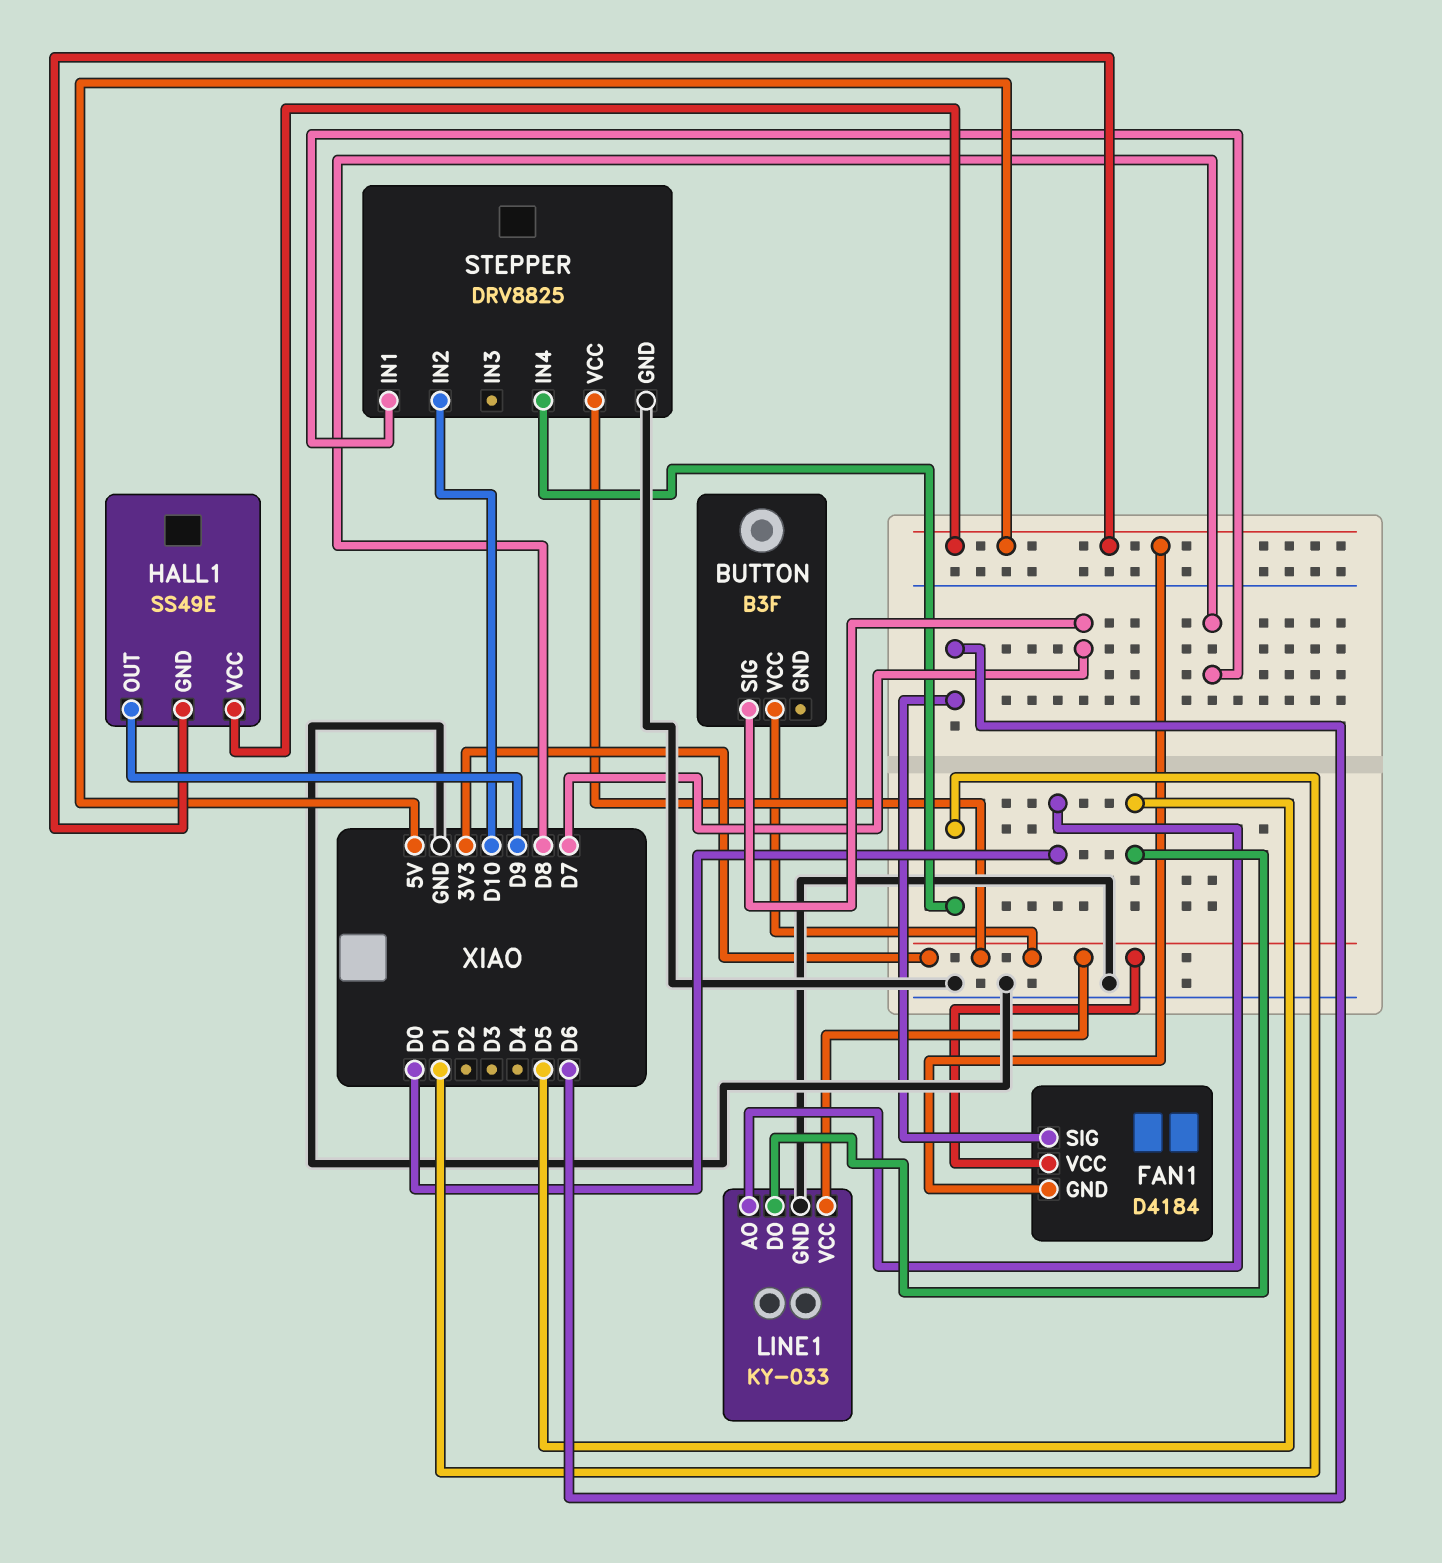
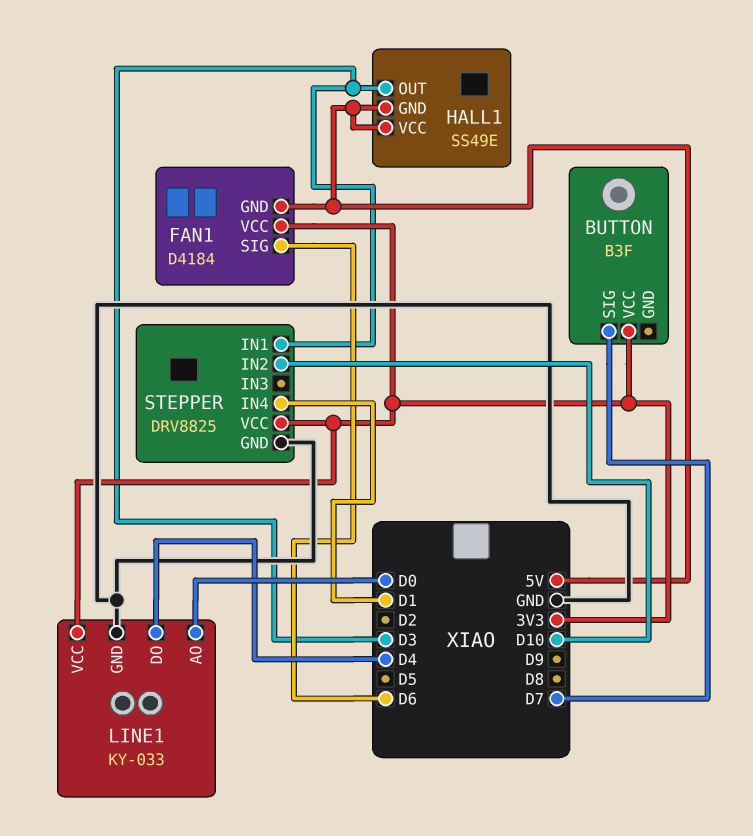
HALL1 pin OUT: D9 -> D3
LINE1 pin DO: D5 -> D4
STEPPER pin IN1: D8 -> D3

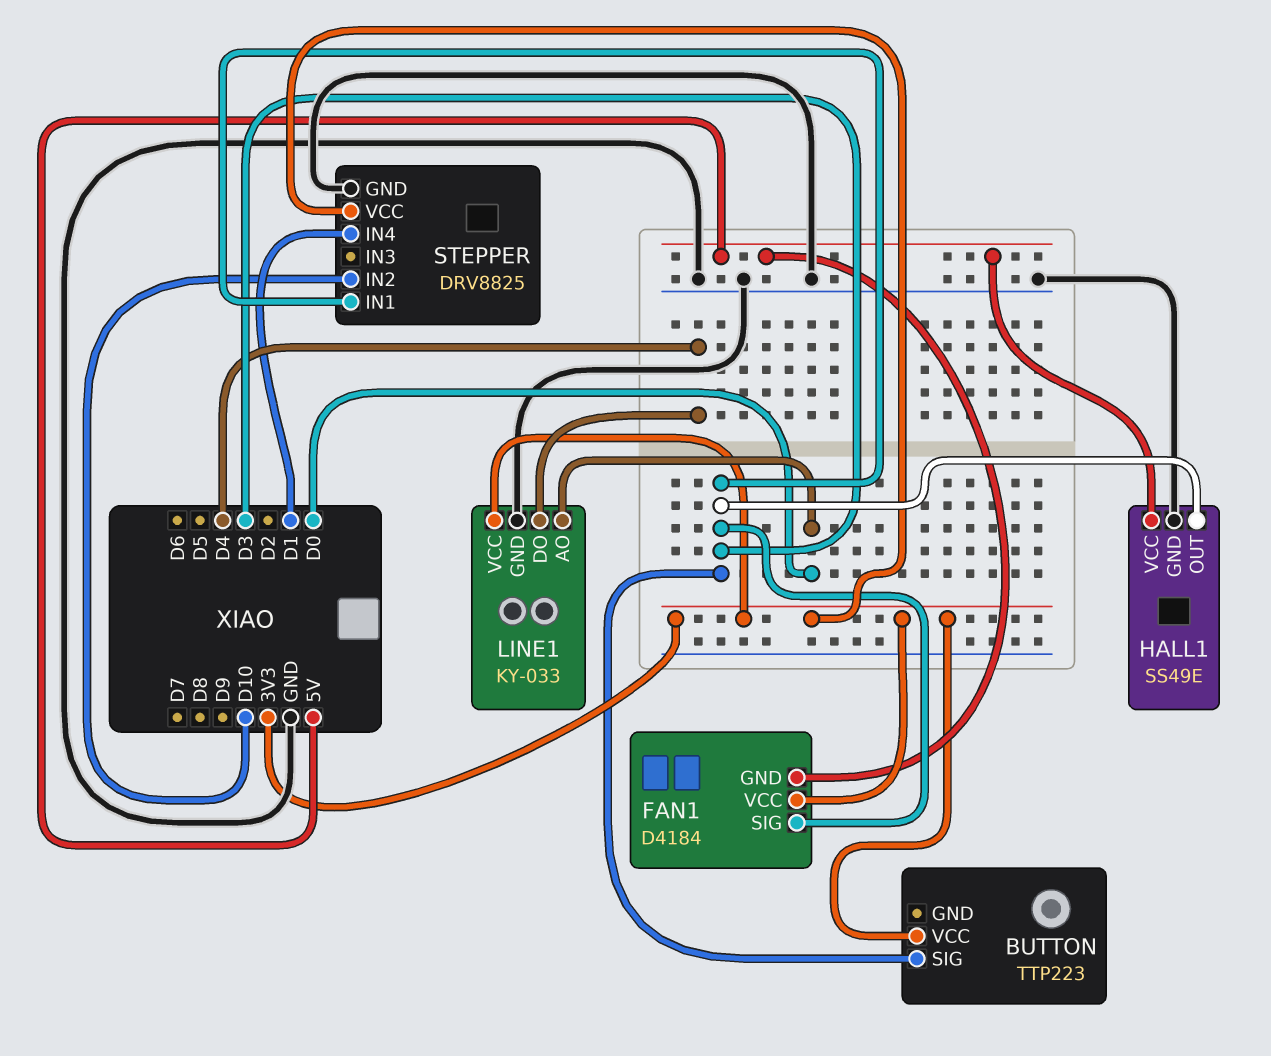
BUTTON: B3F -> TTP223
BUTTON pin SIG: D7 -> D3
FAN1 pin SIG: D6 -> D3
HALL1 pin GND: 5V -> GND

